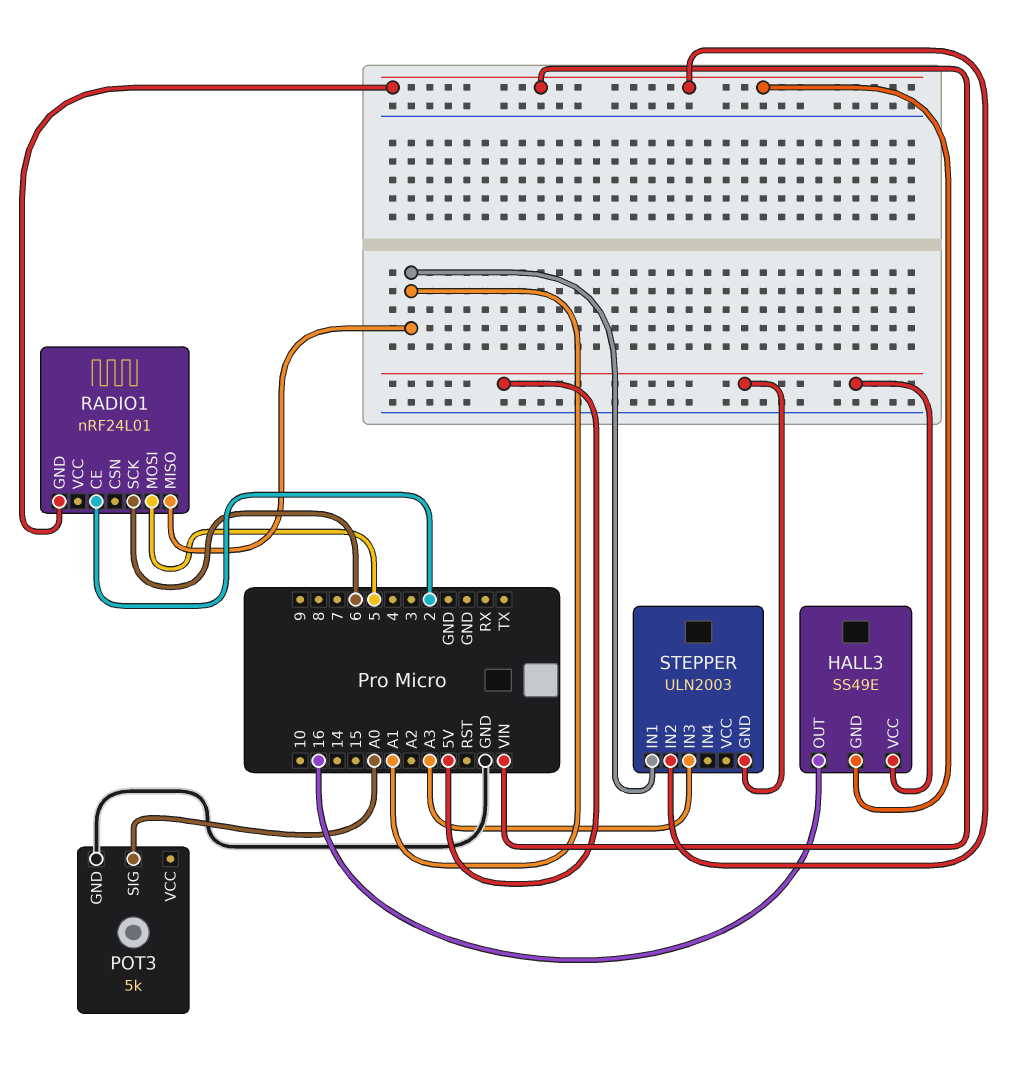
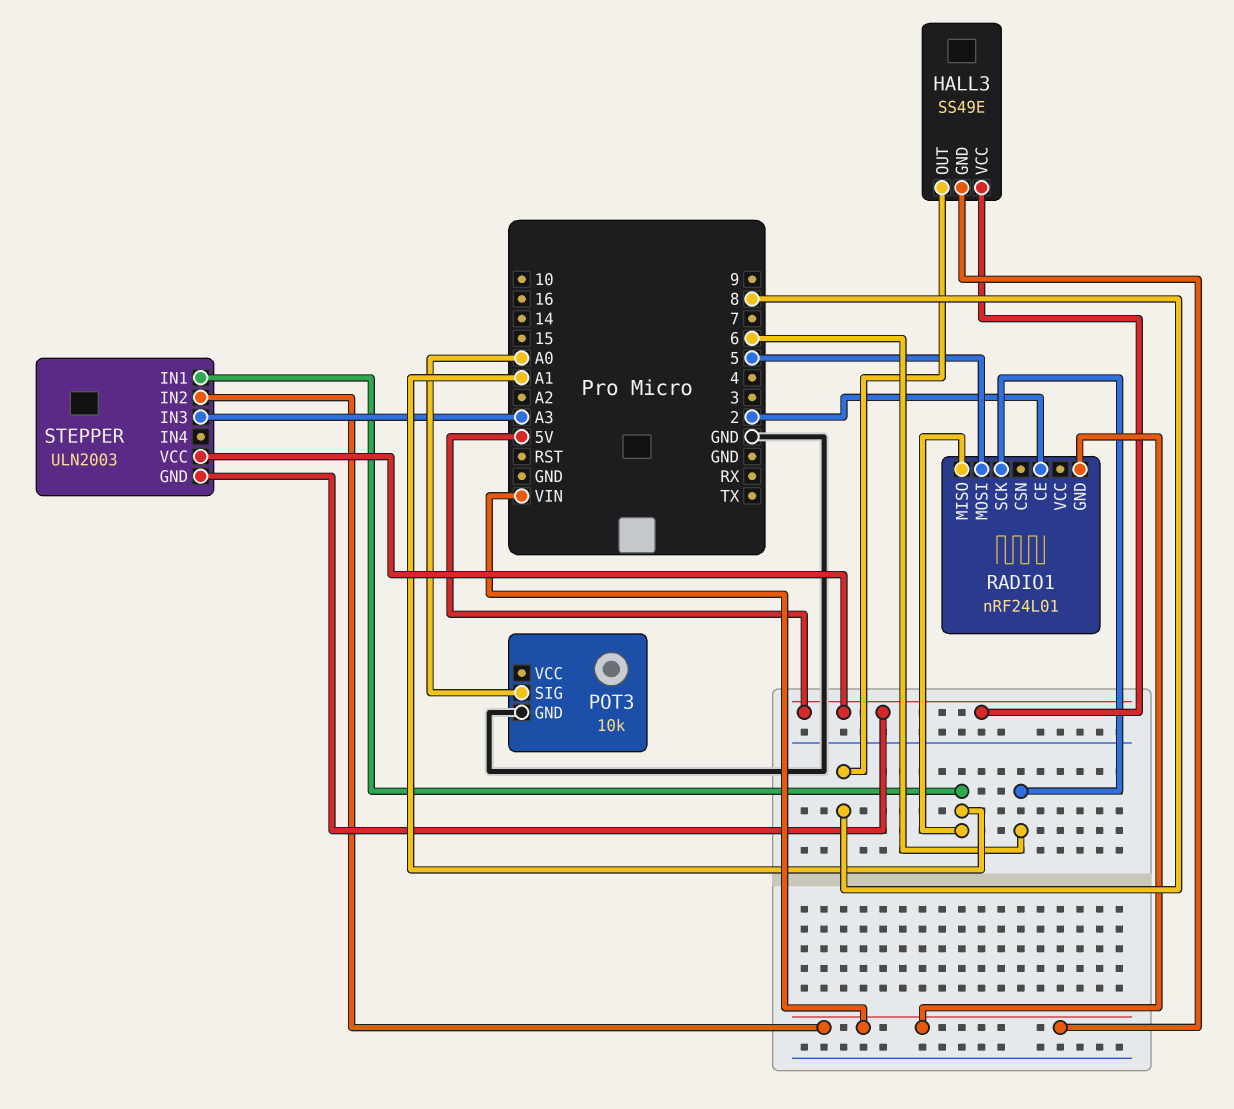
HALL3 pin OUT: 16 -> 8
POT3: 5k -> 10k
STEPPER pin VCC: none -> 5V

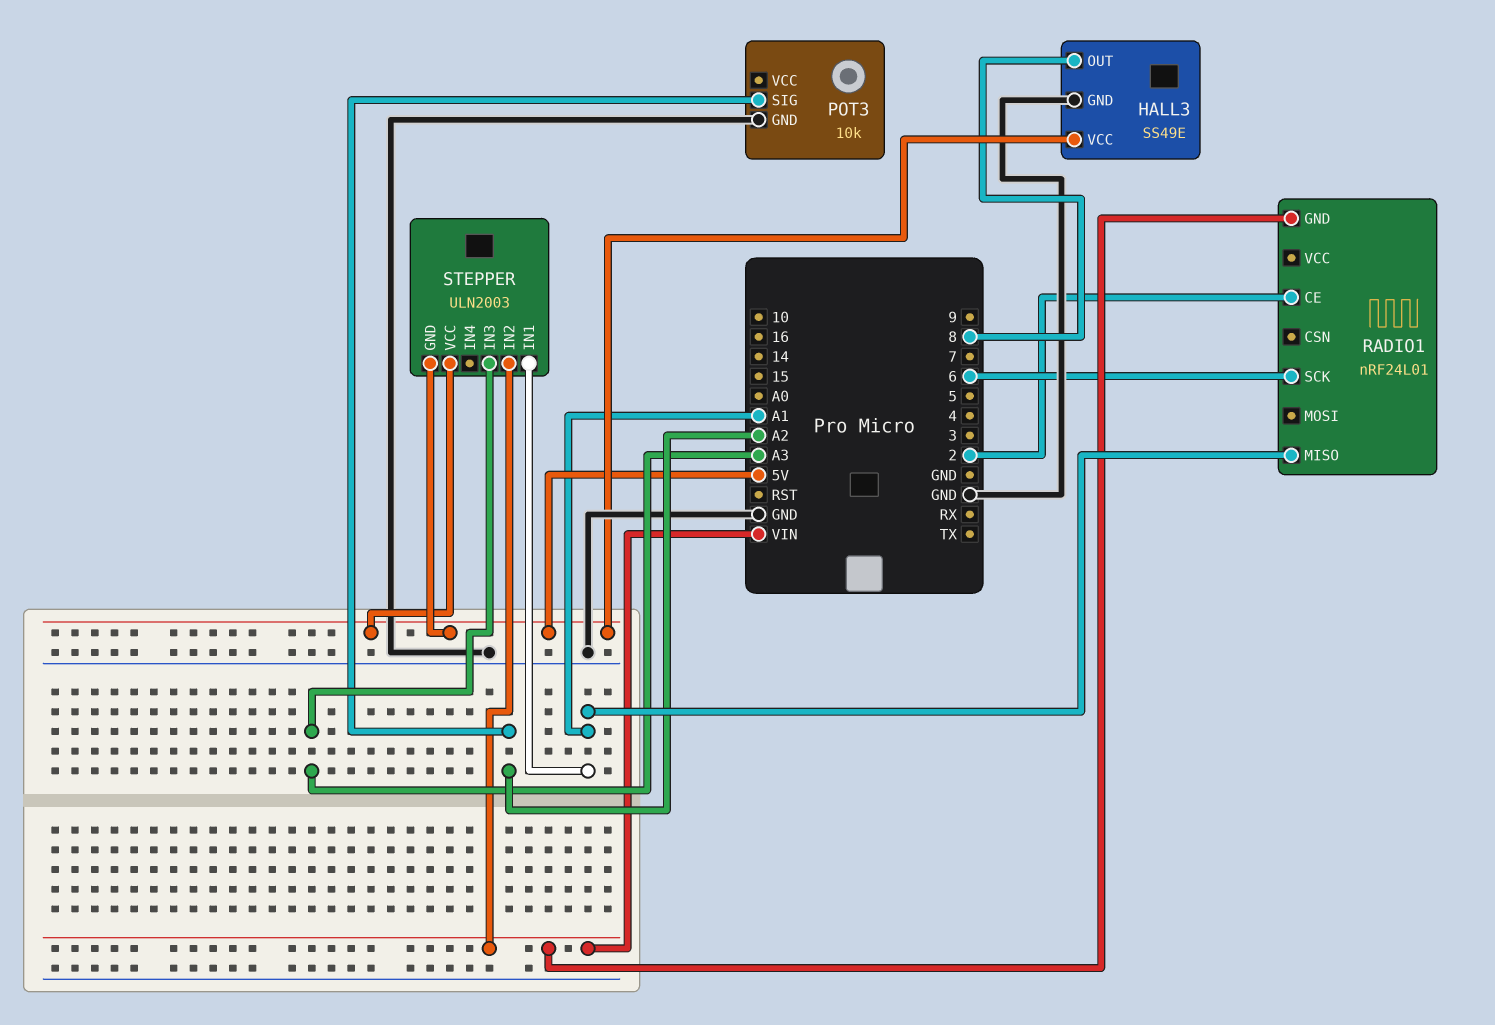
HALL3 pin GND: VIN -> GND
POT3 pin SIG: A0 -> A2
RADIO1 pin MOSI: 5 -> none

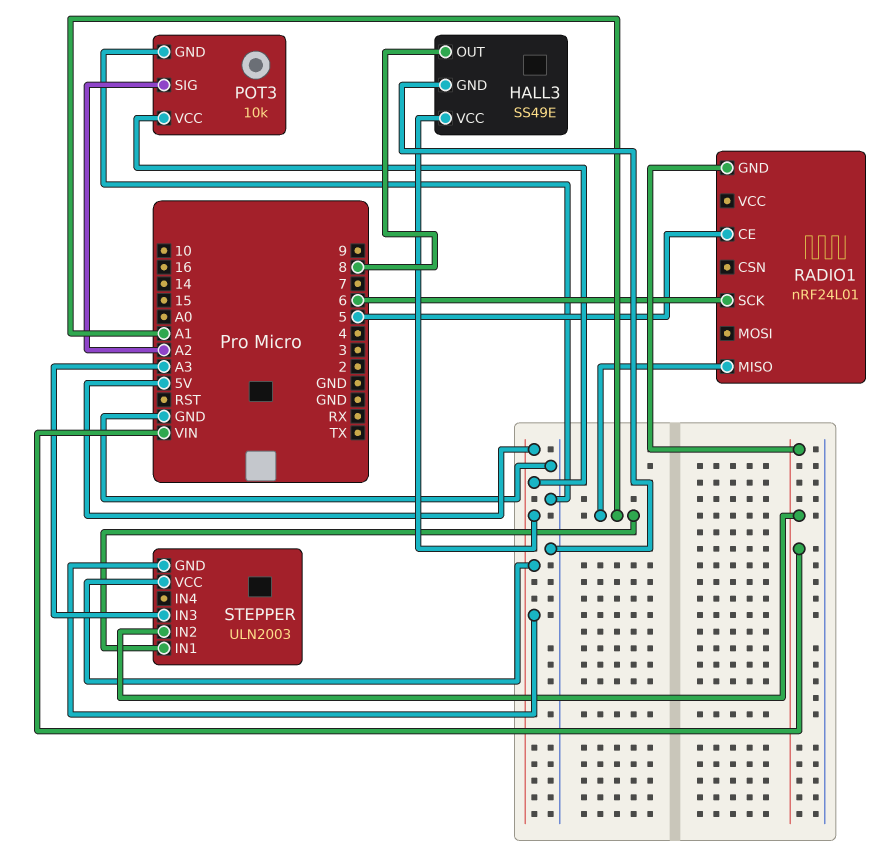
POT3 pin VCC: none -> 5V
RADIO1 pin CE: 2 -> 5

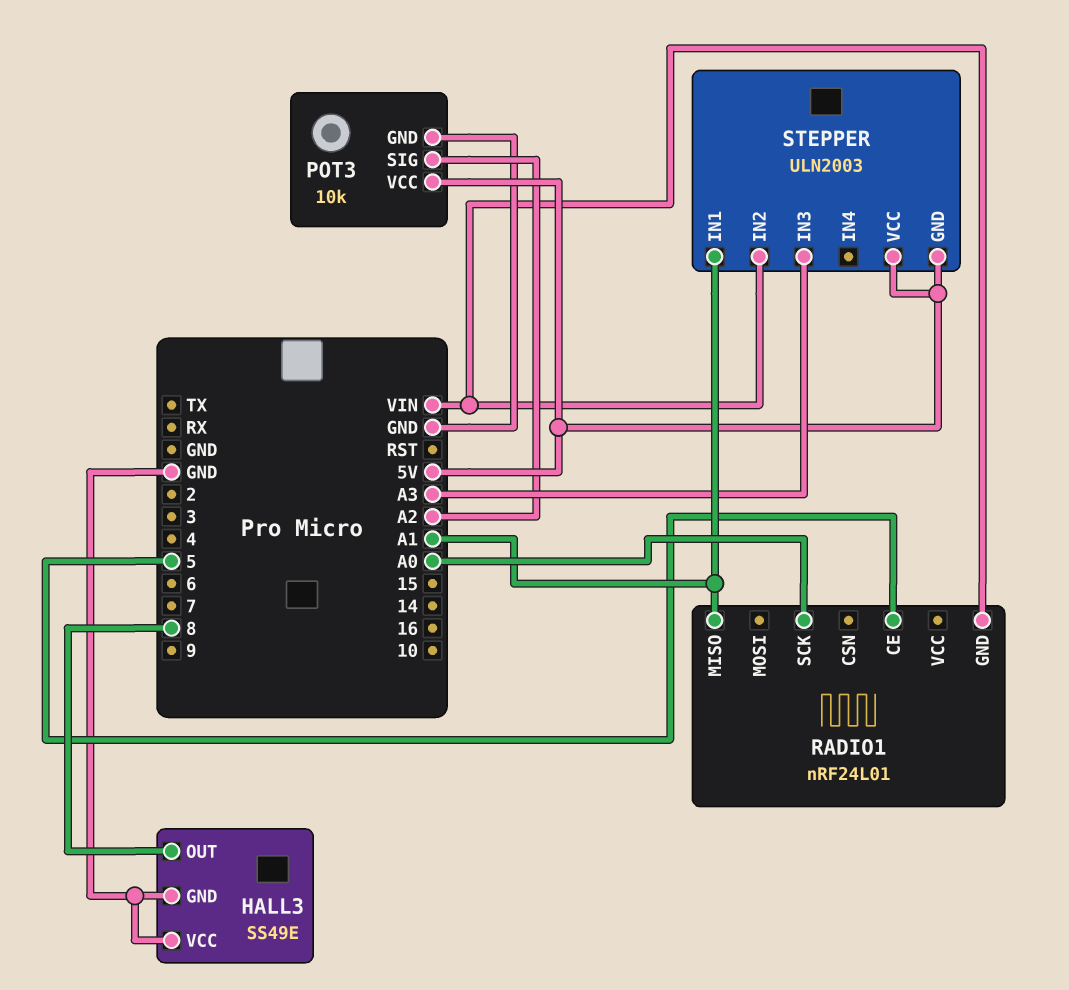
HALL3 pin VCC: 5V -> GND
RADIO1 pin SCK: 6 -> A0

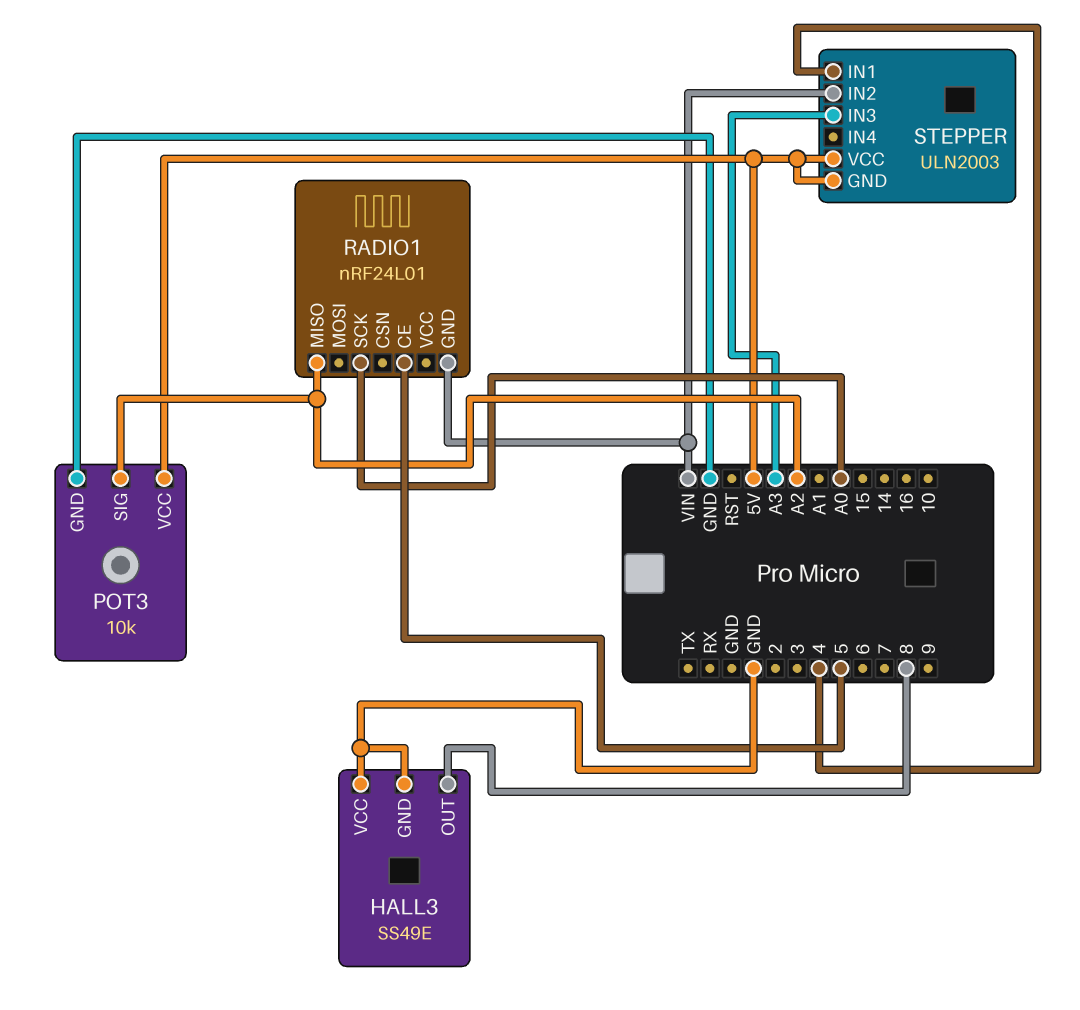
RADIO1 pin MISO: A1 -> A2
STEPPER pin IN1: A1 -> 4

